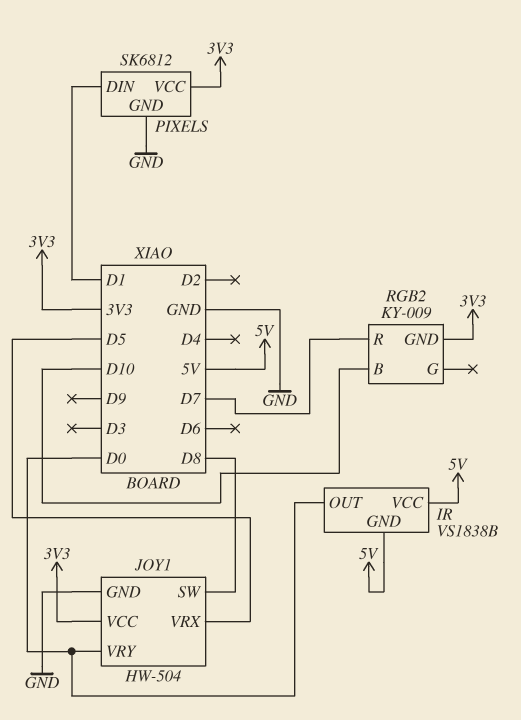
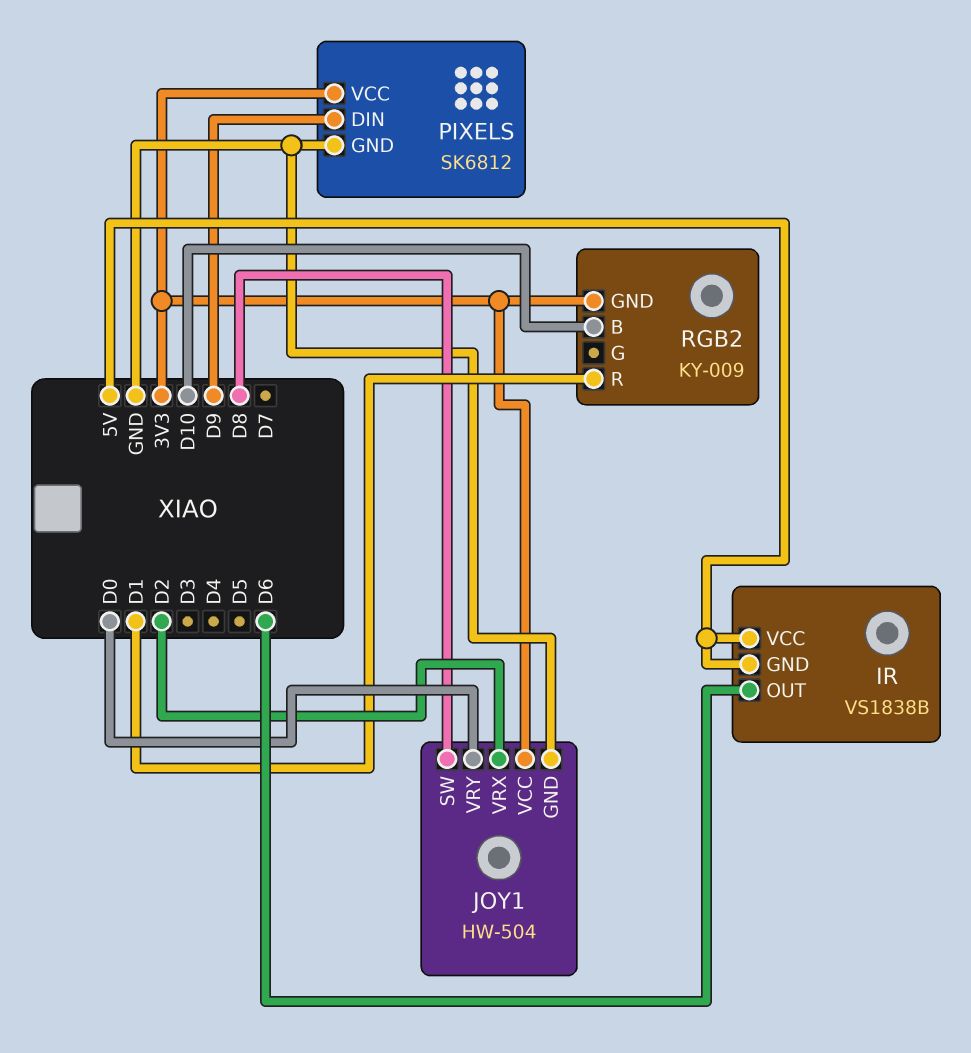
IR pin OUT: D0 -> D6
JOY1 pin VRX: D5 -> D2
PIXELS pin DIN: D1 -> D9
RGB2 pin R: D7 -> D1

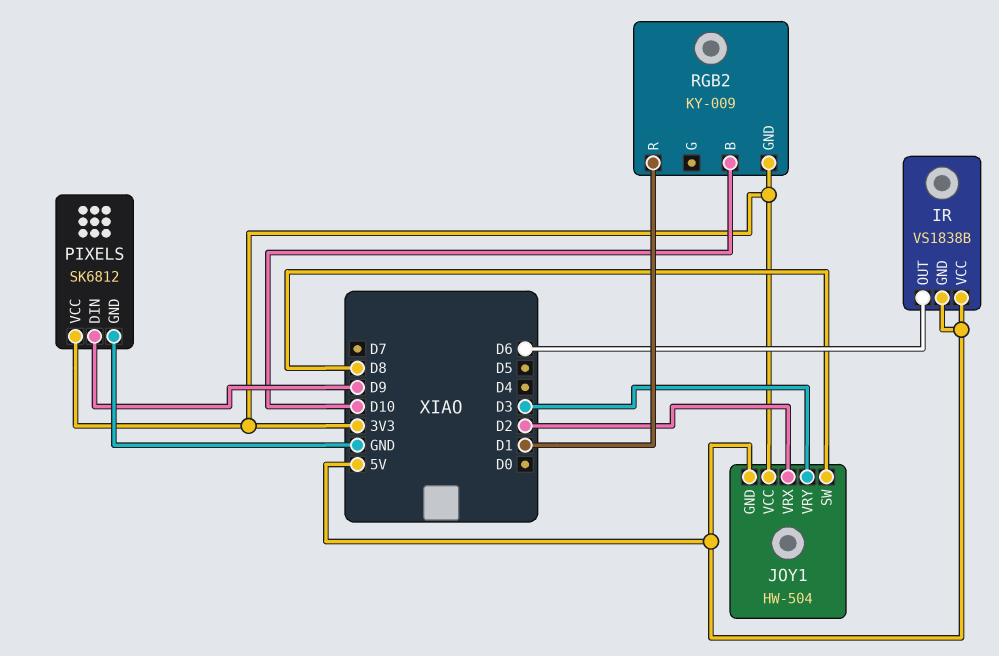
JOY1 pin GND: GND -> 5V
JOY1 pin VRY: D0 -> D3

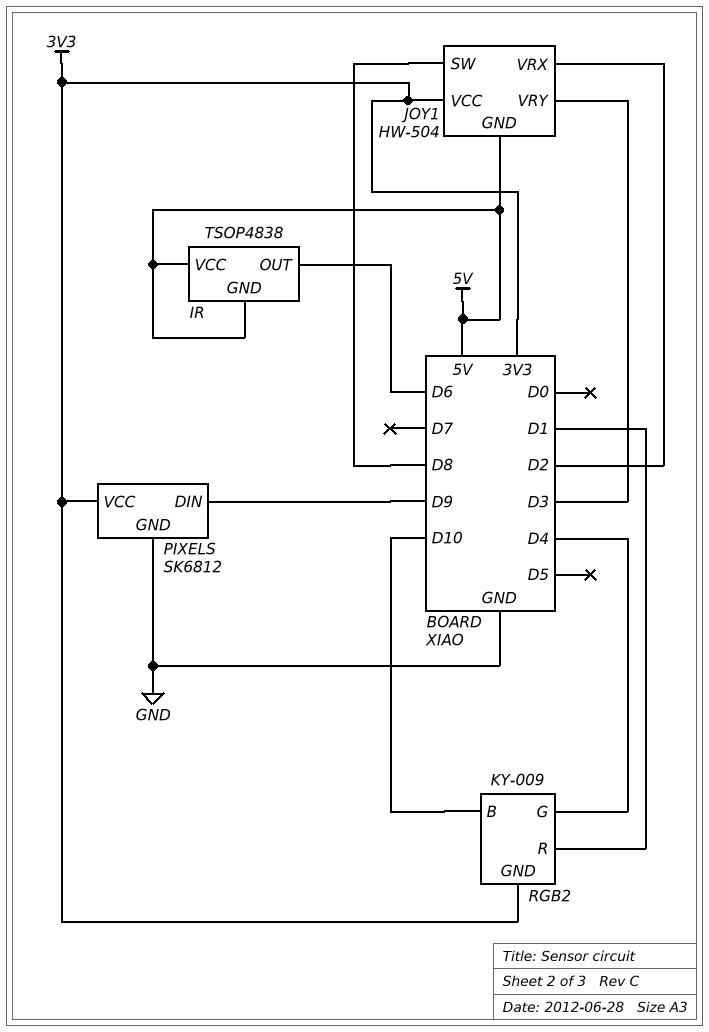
IR: VS1838B -> TSOP4838
RGB2 pin G: none -> D4

